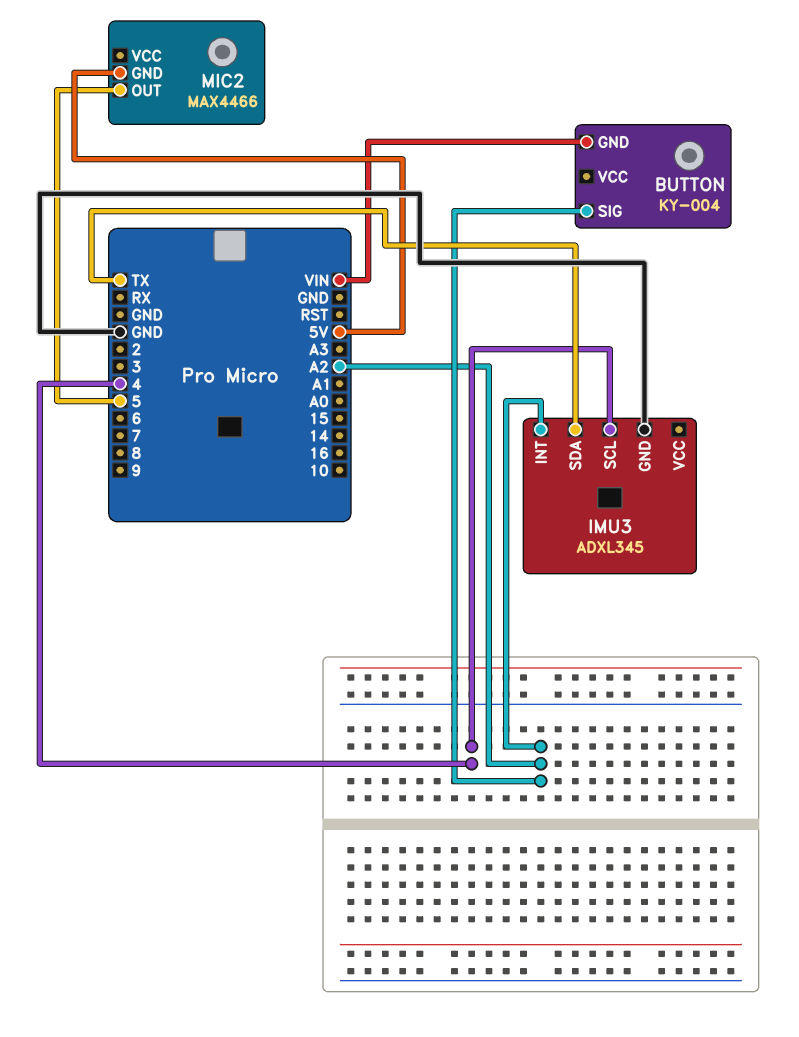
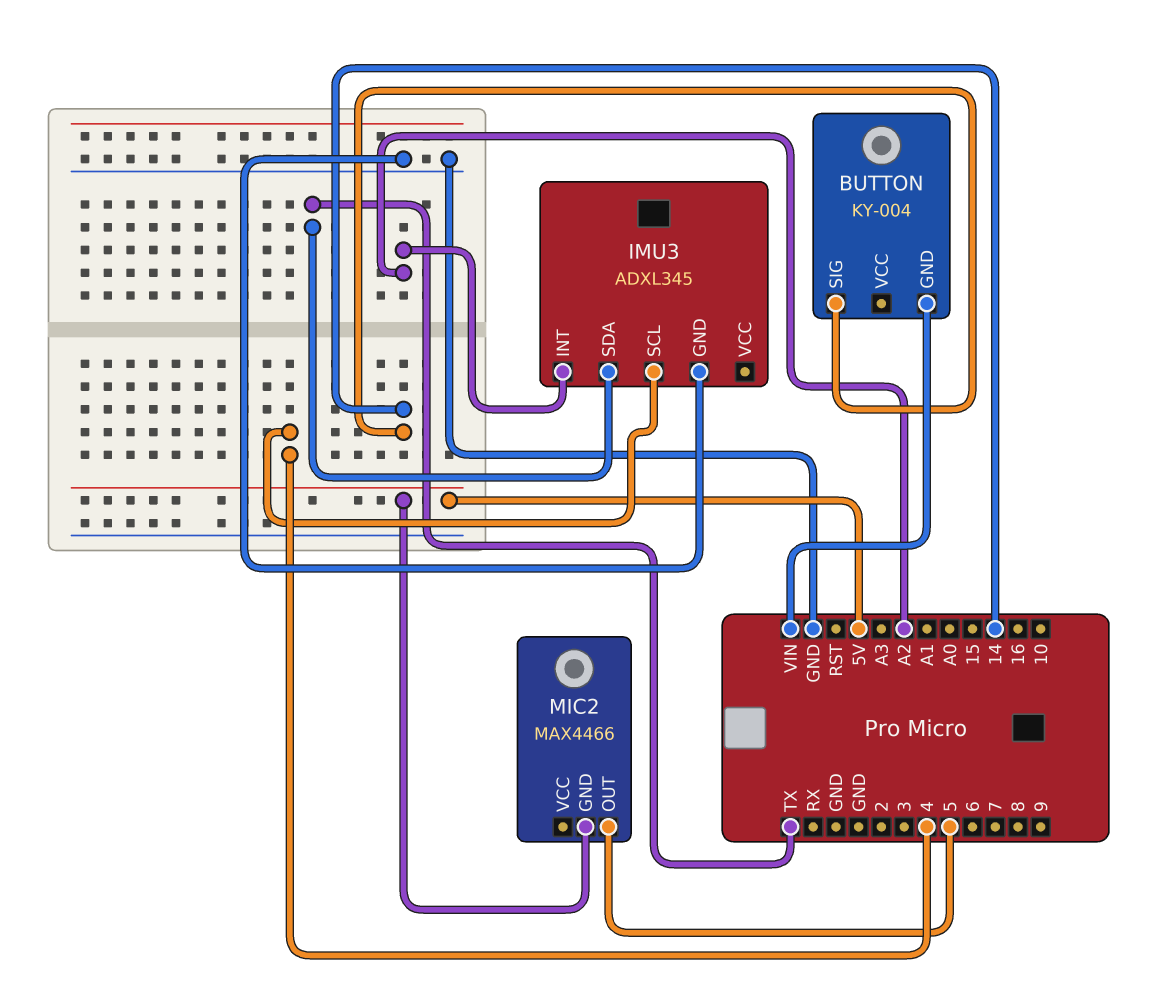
BUTTON pin SIG: A2 -> 14

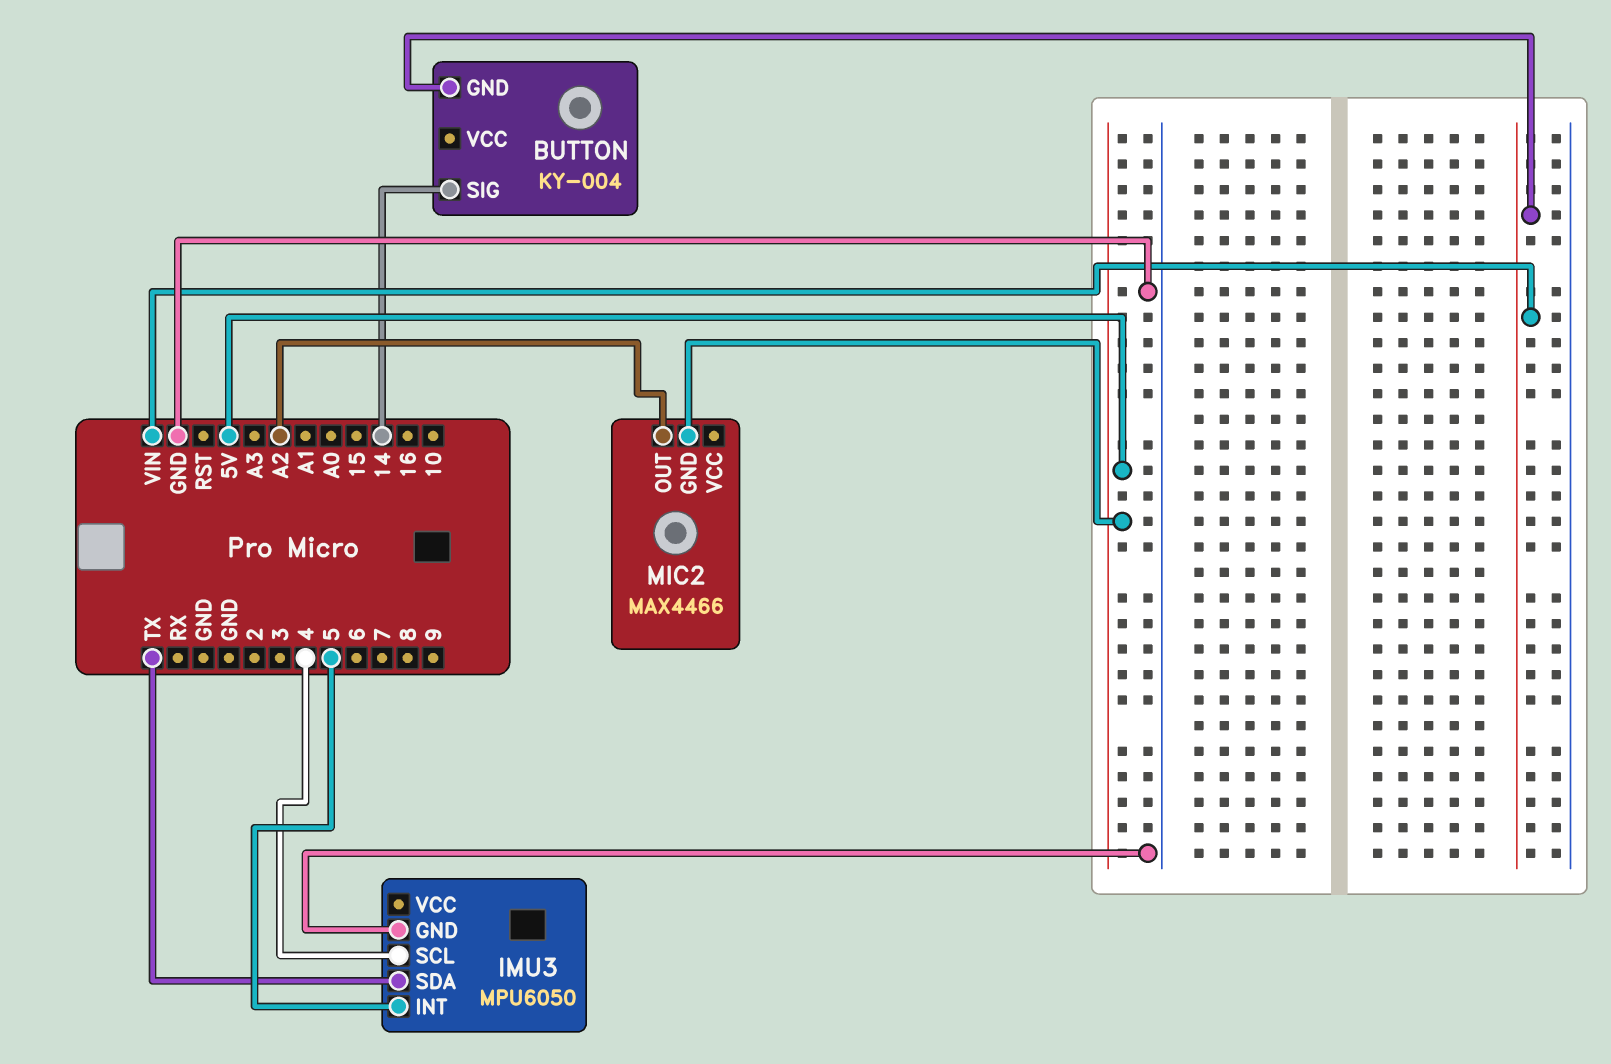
IMU3: ADXL345 -> MPU6050
IMU3 pin INT: A2 -> 5
MIC2 pin OUT: 5 -> A2

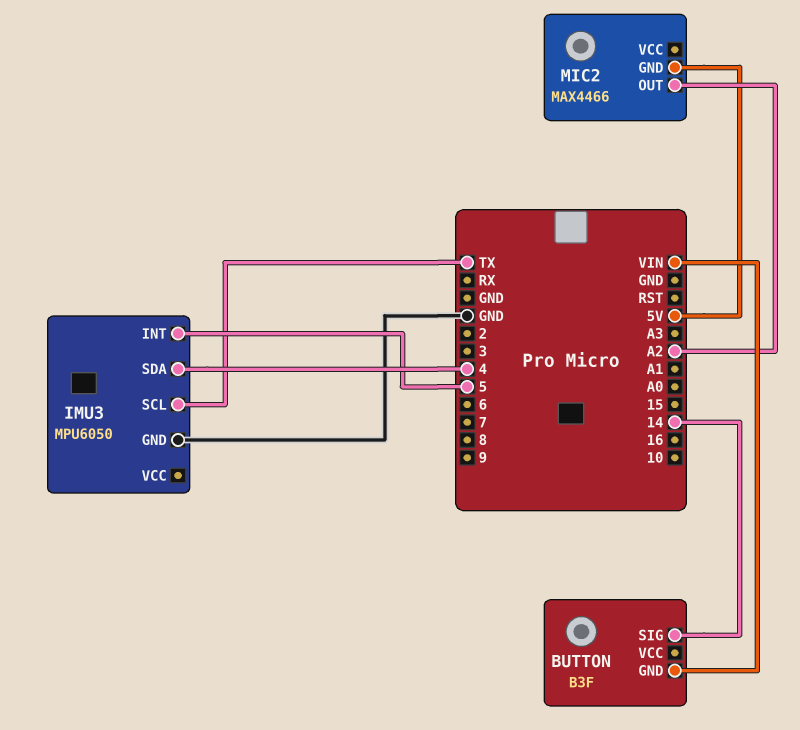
BUTTON: KY-004 -> B3F
IMU3 pin SCL: 4 -> TX
IMU3 pin SDA: TX -> 4

